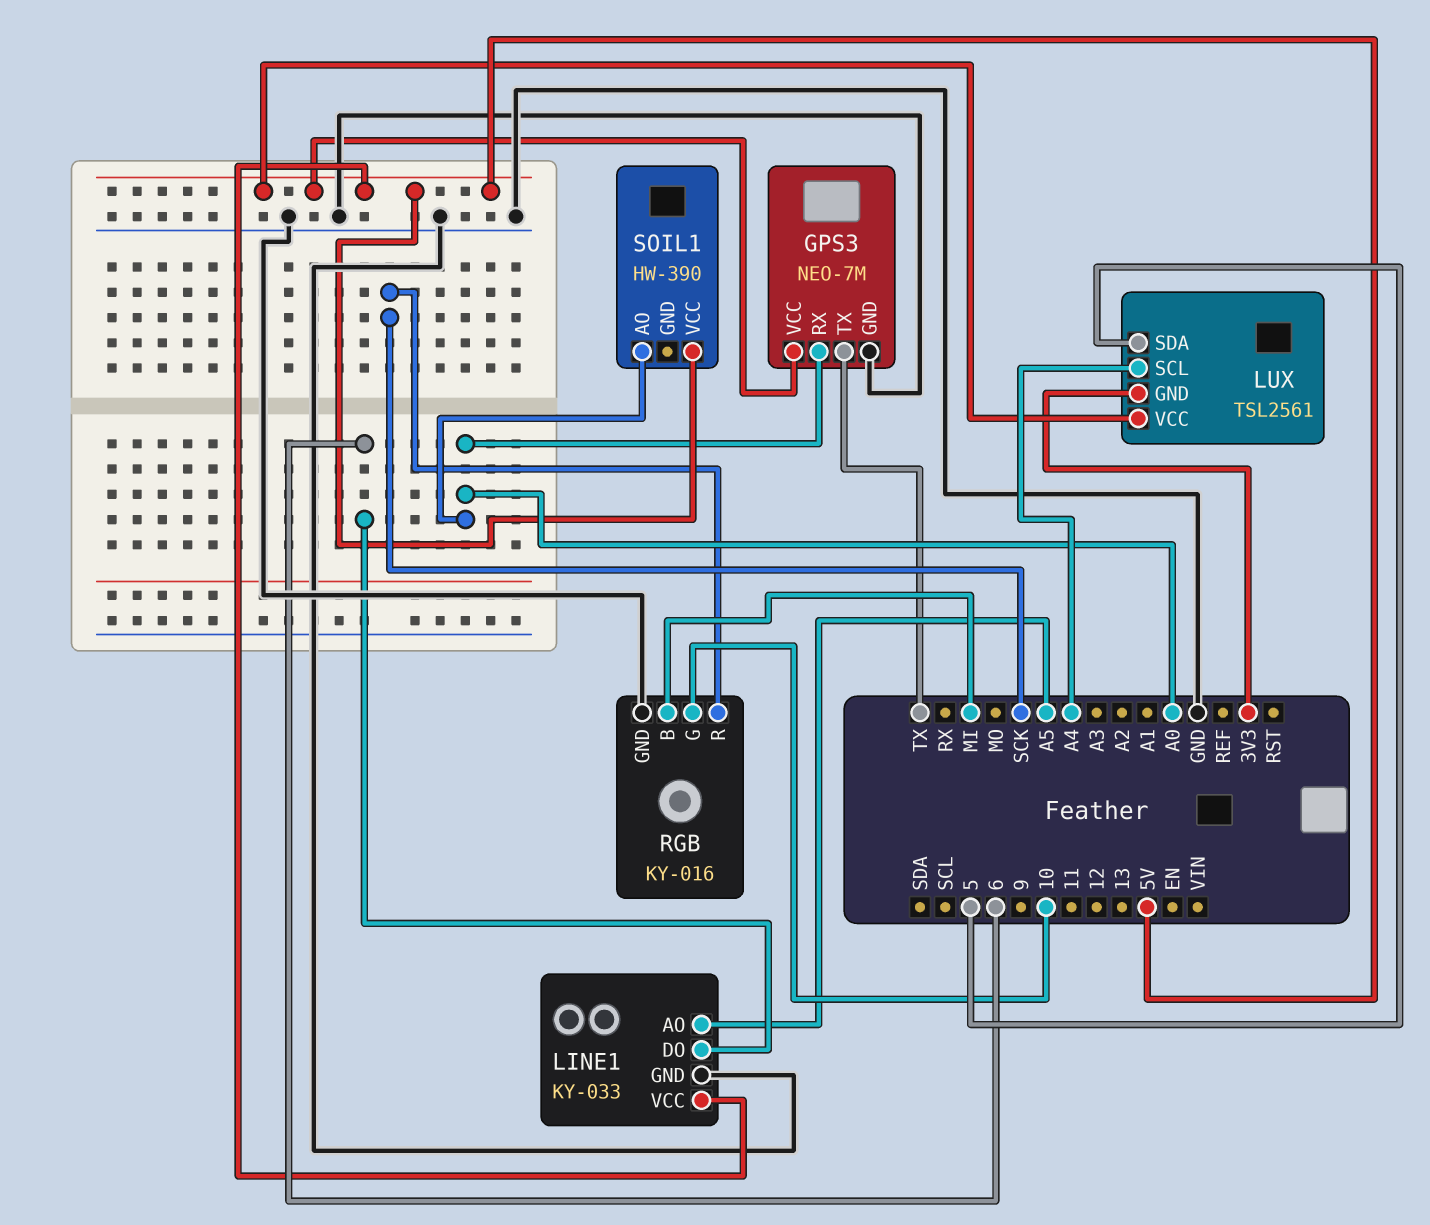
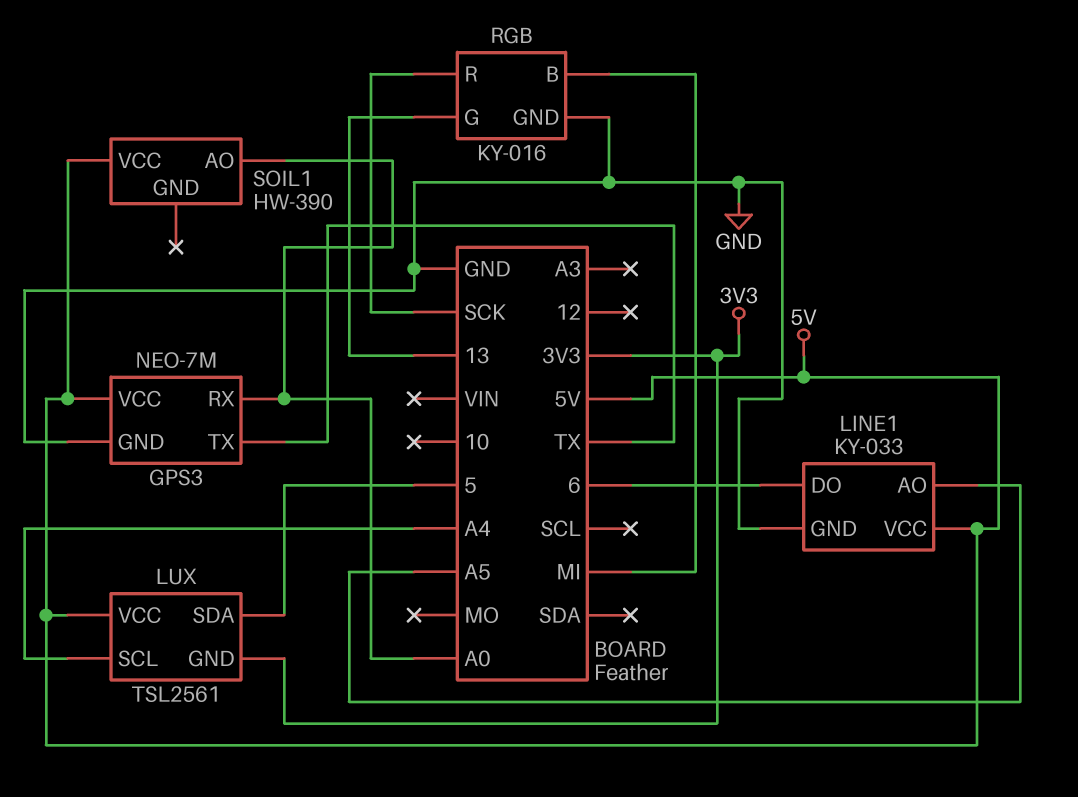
RGB pin G: 10 -> 13

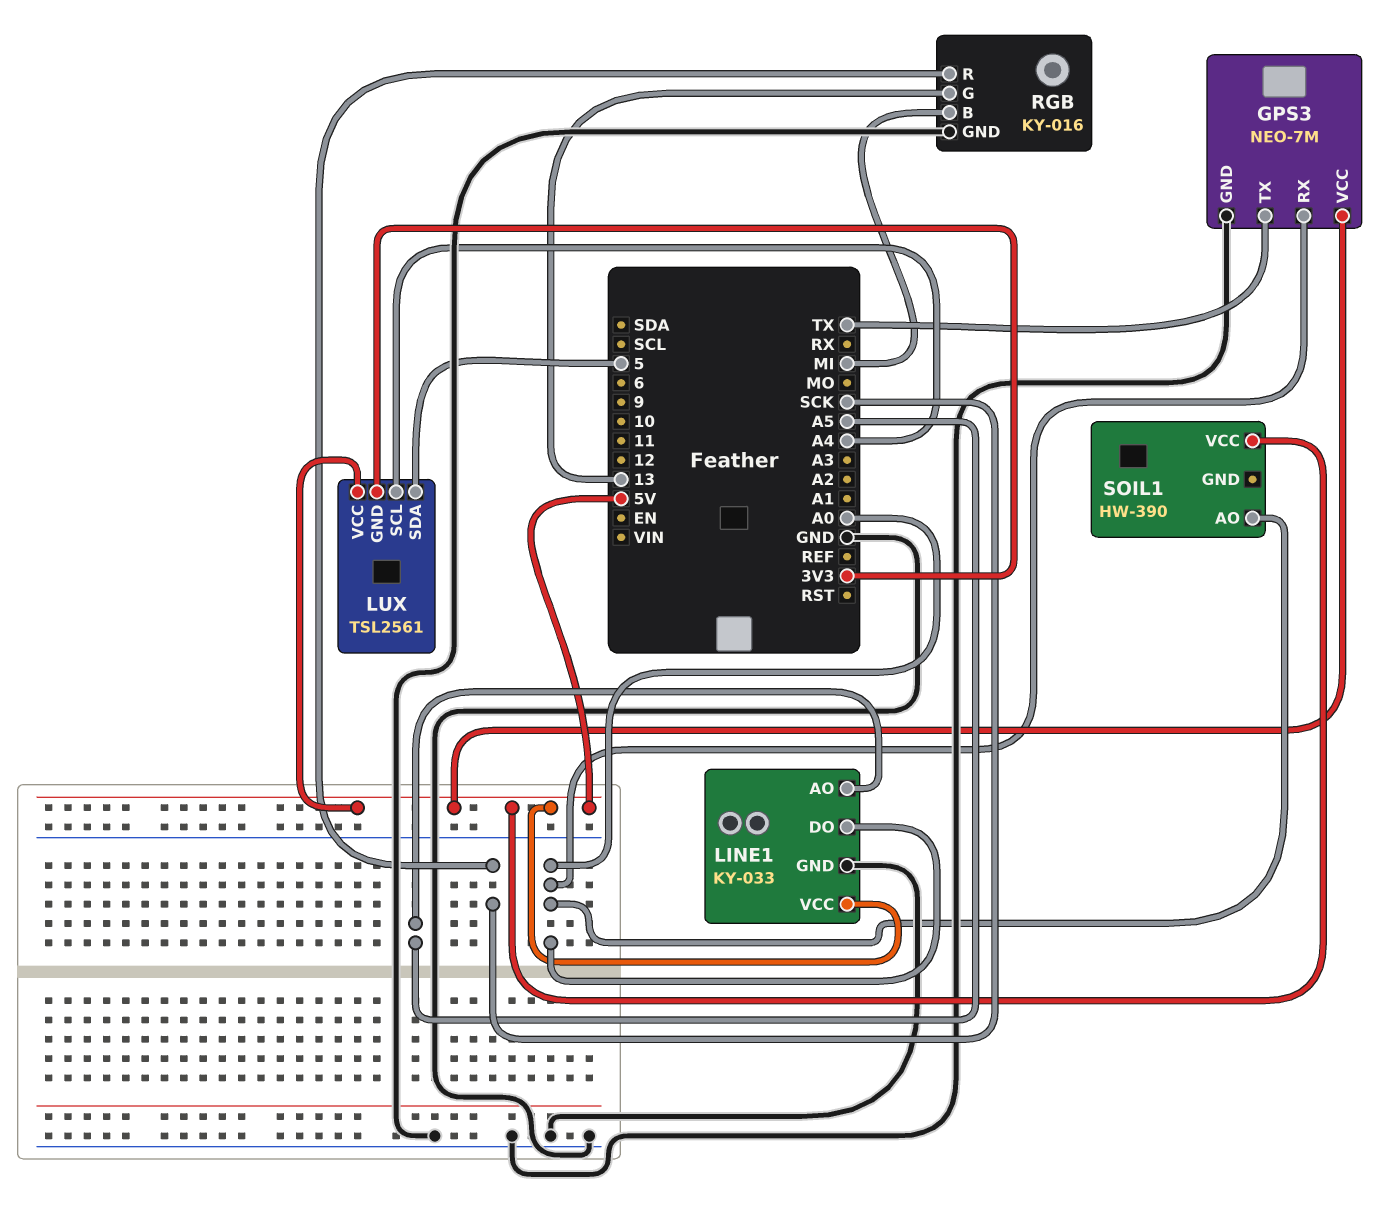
LINE1 pin DO: 6 -> A0

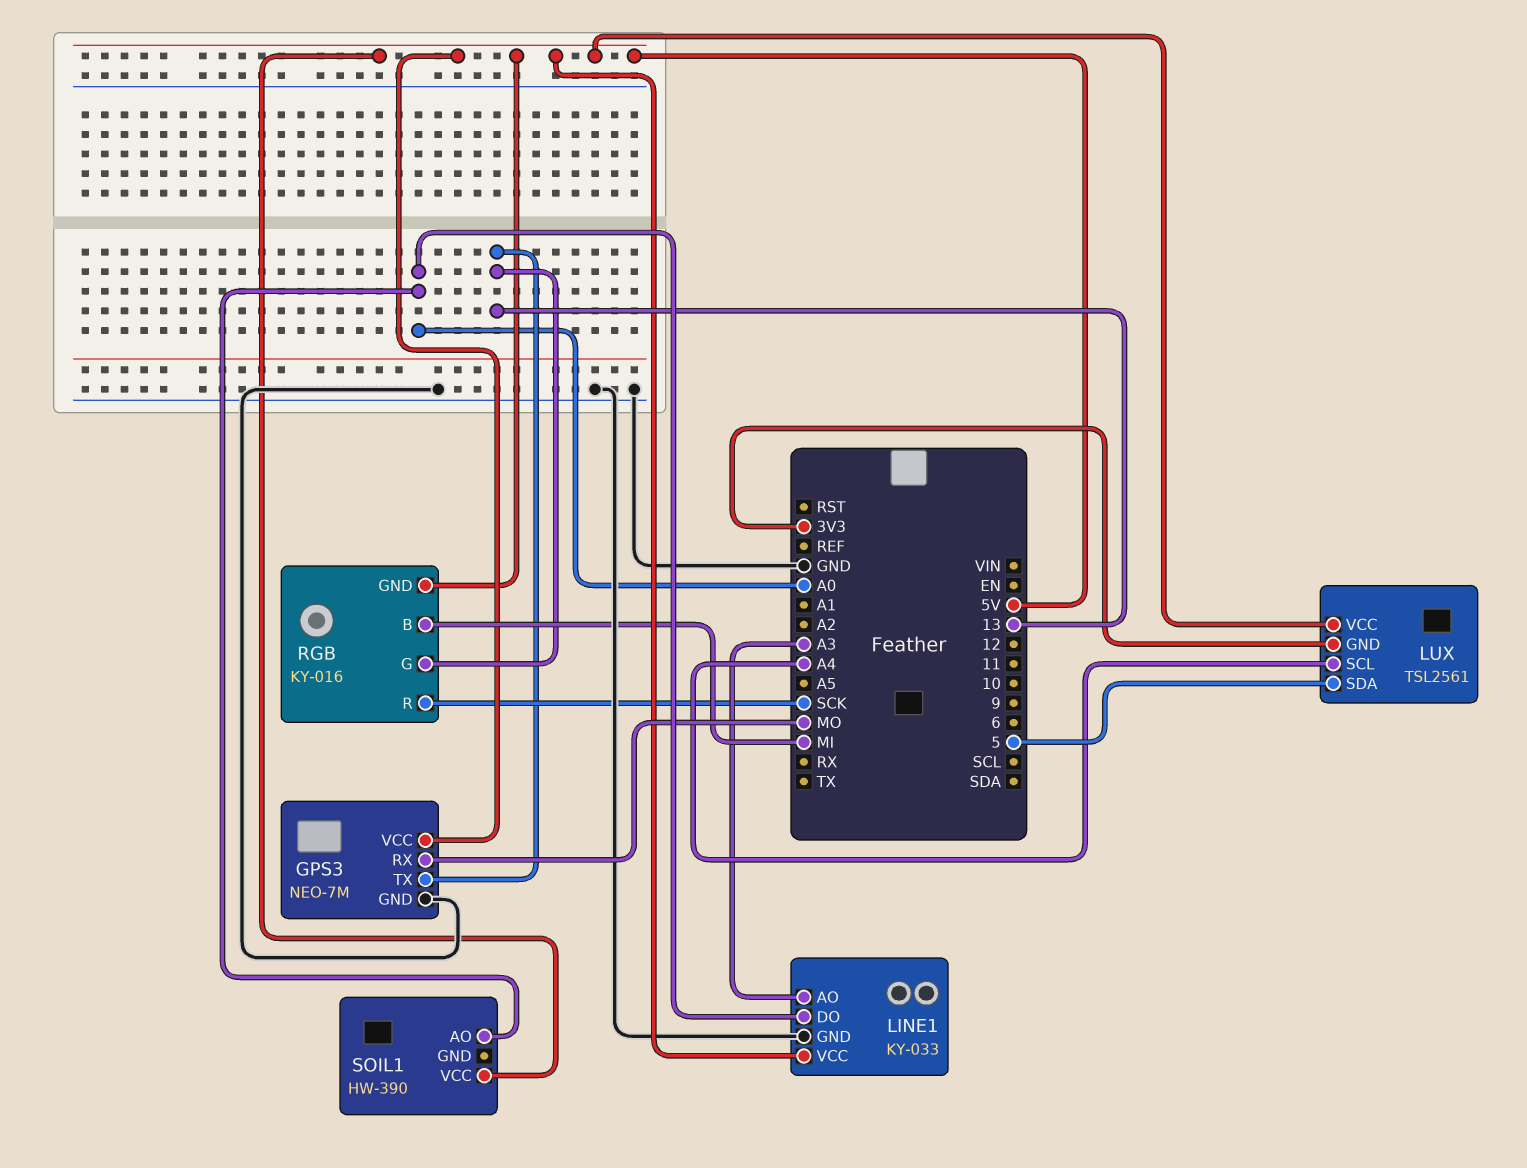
GPS3 pin RX: A0 -> MO
GPS3 pin TX: TX -> 13
LINE1 pin AO: A5 -> A3
RGB pin GND: GND -> 5V

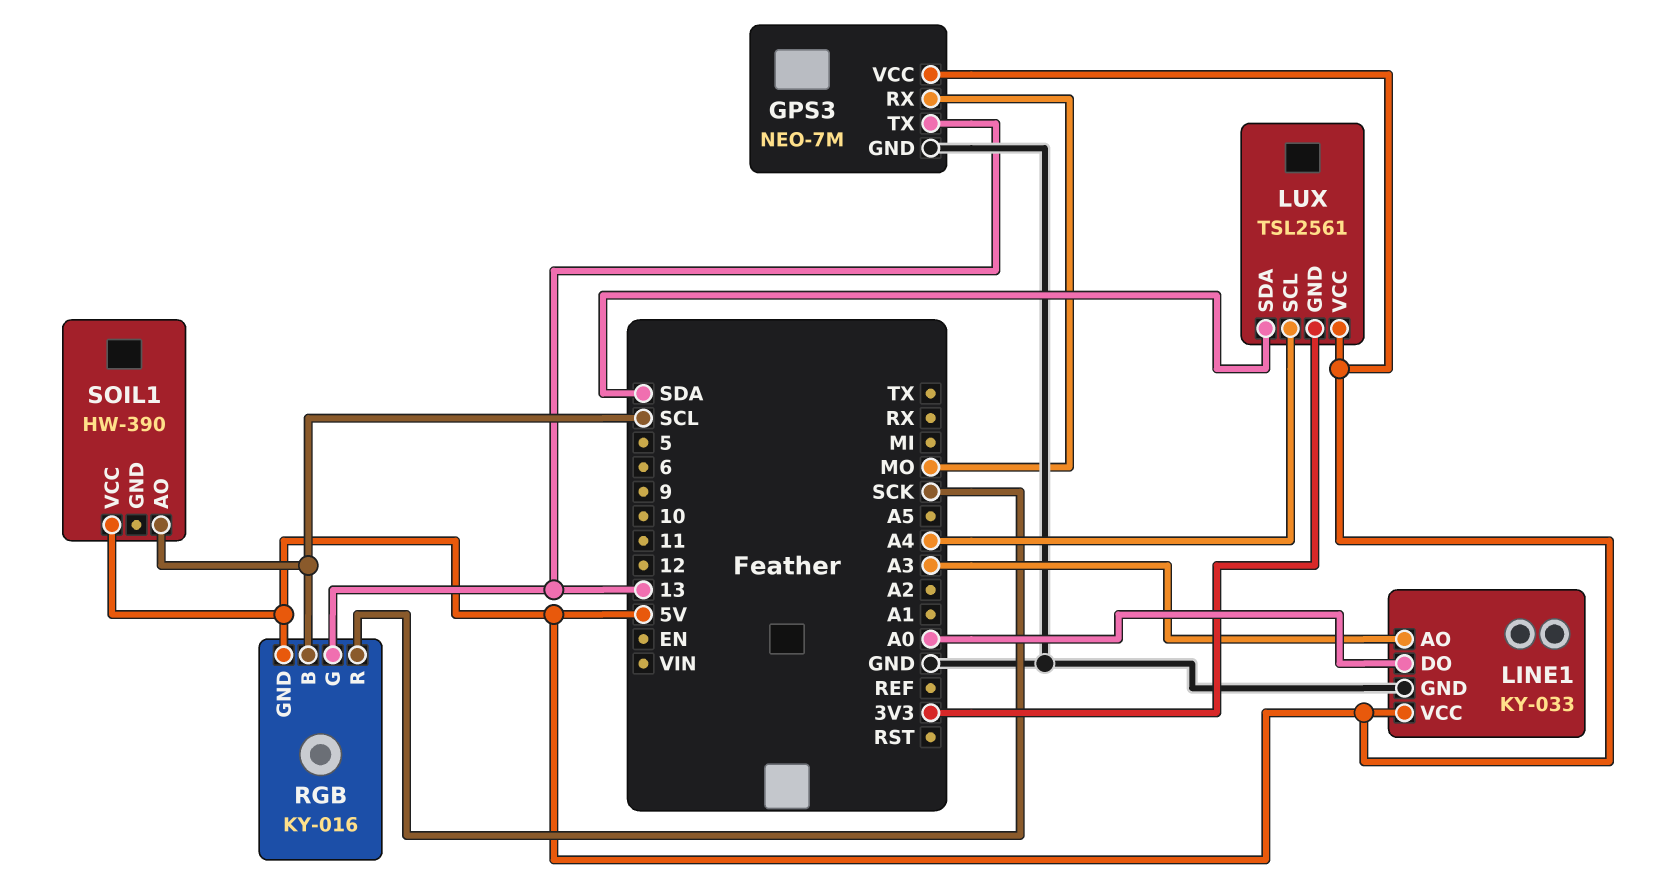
LUX pin SDA: 5 -> SDA
RGB pin B: MI -> SCL
SOIL1 pin AO: A0 -> SCL

